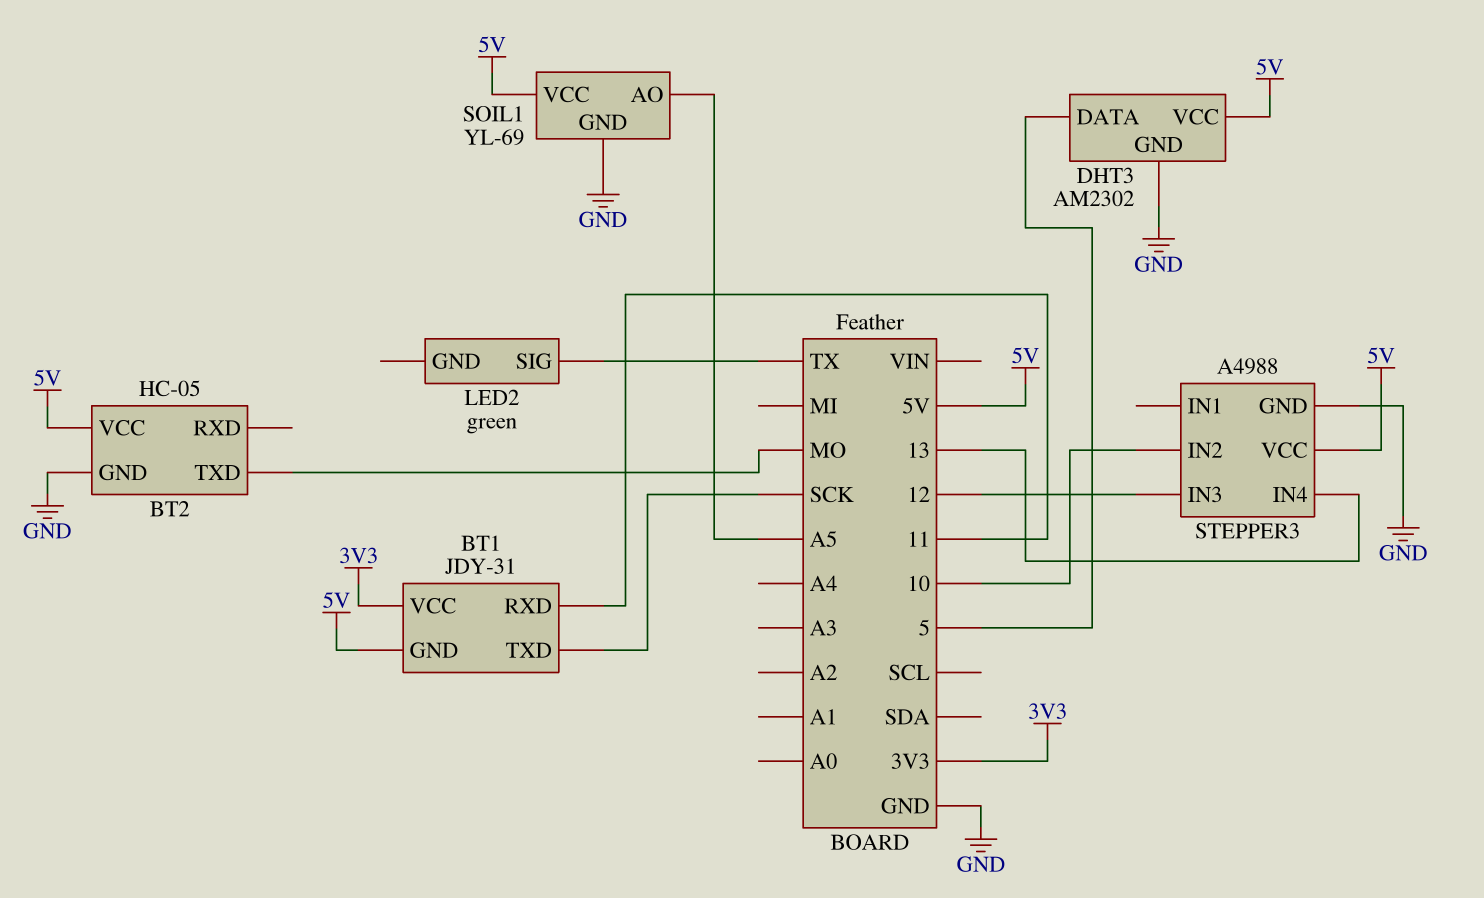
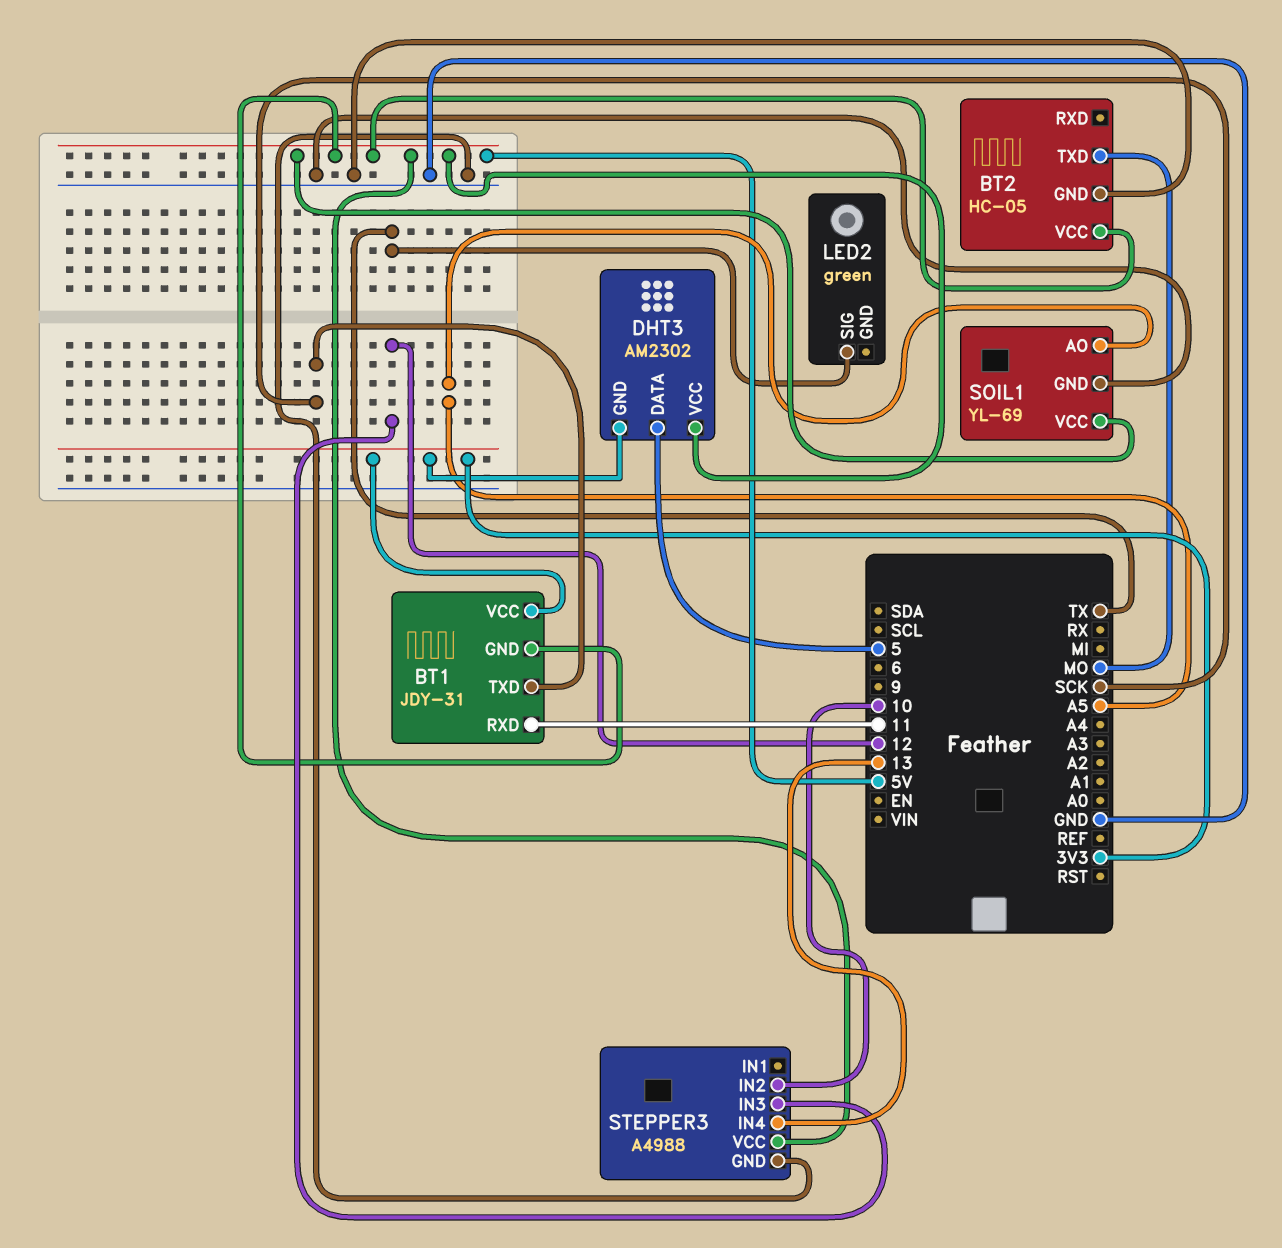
DHT3 pin GND: GND -> 3V3

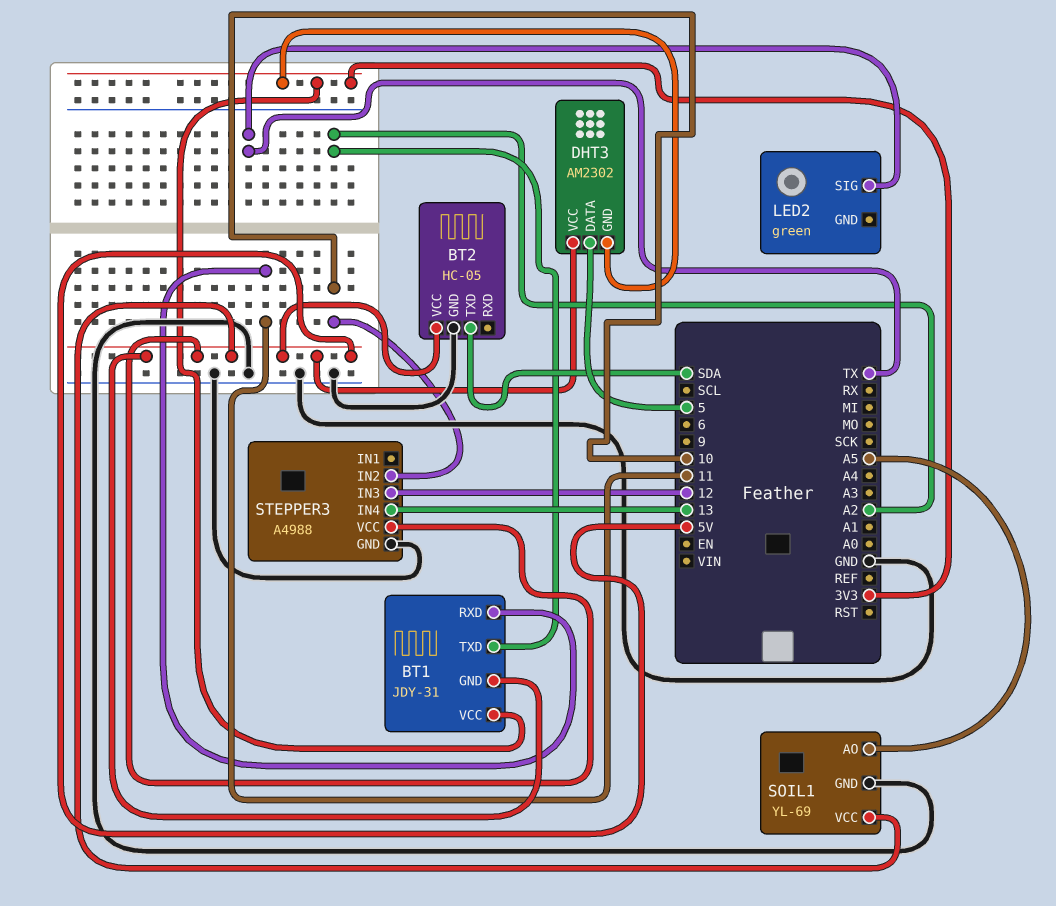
BT1 pin TXD: SCK -> A2
BT2 pin TXD: MO -> SDA

